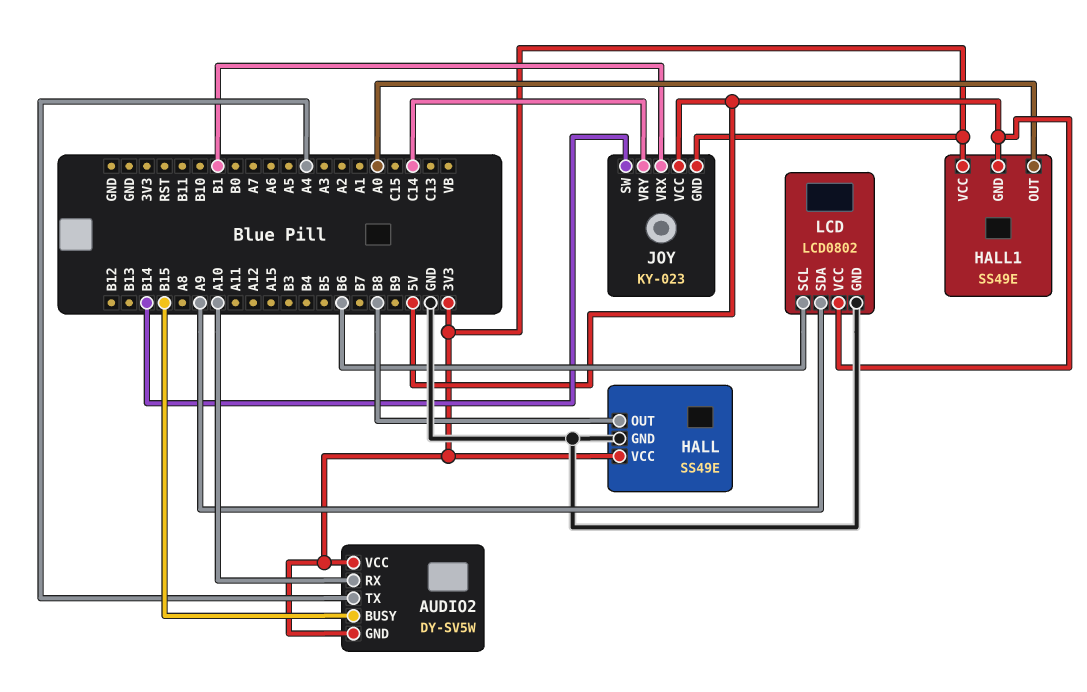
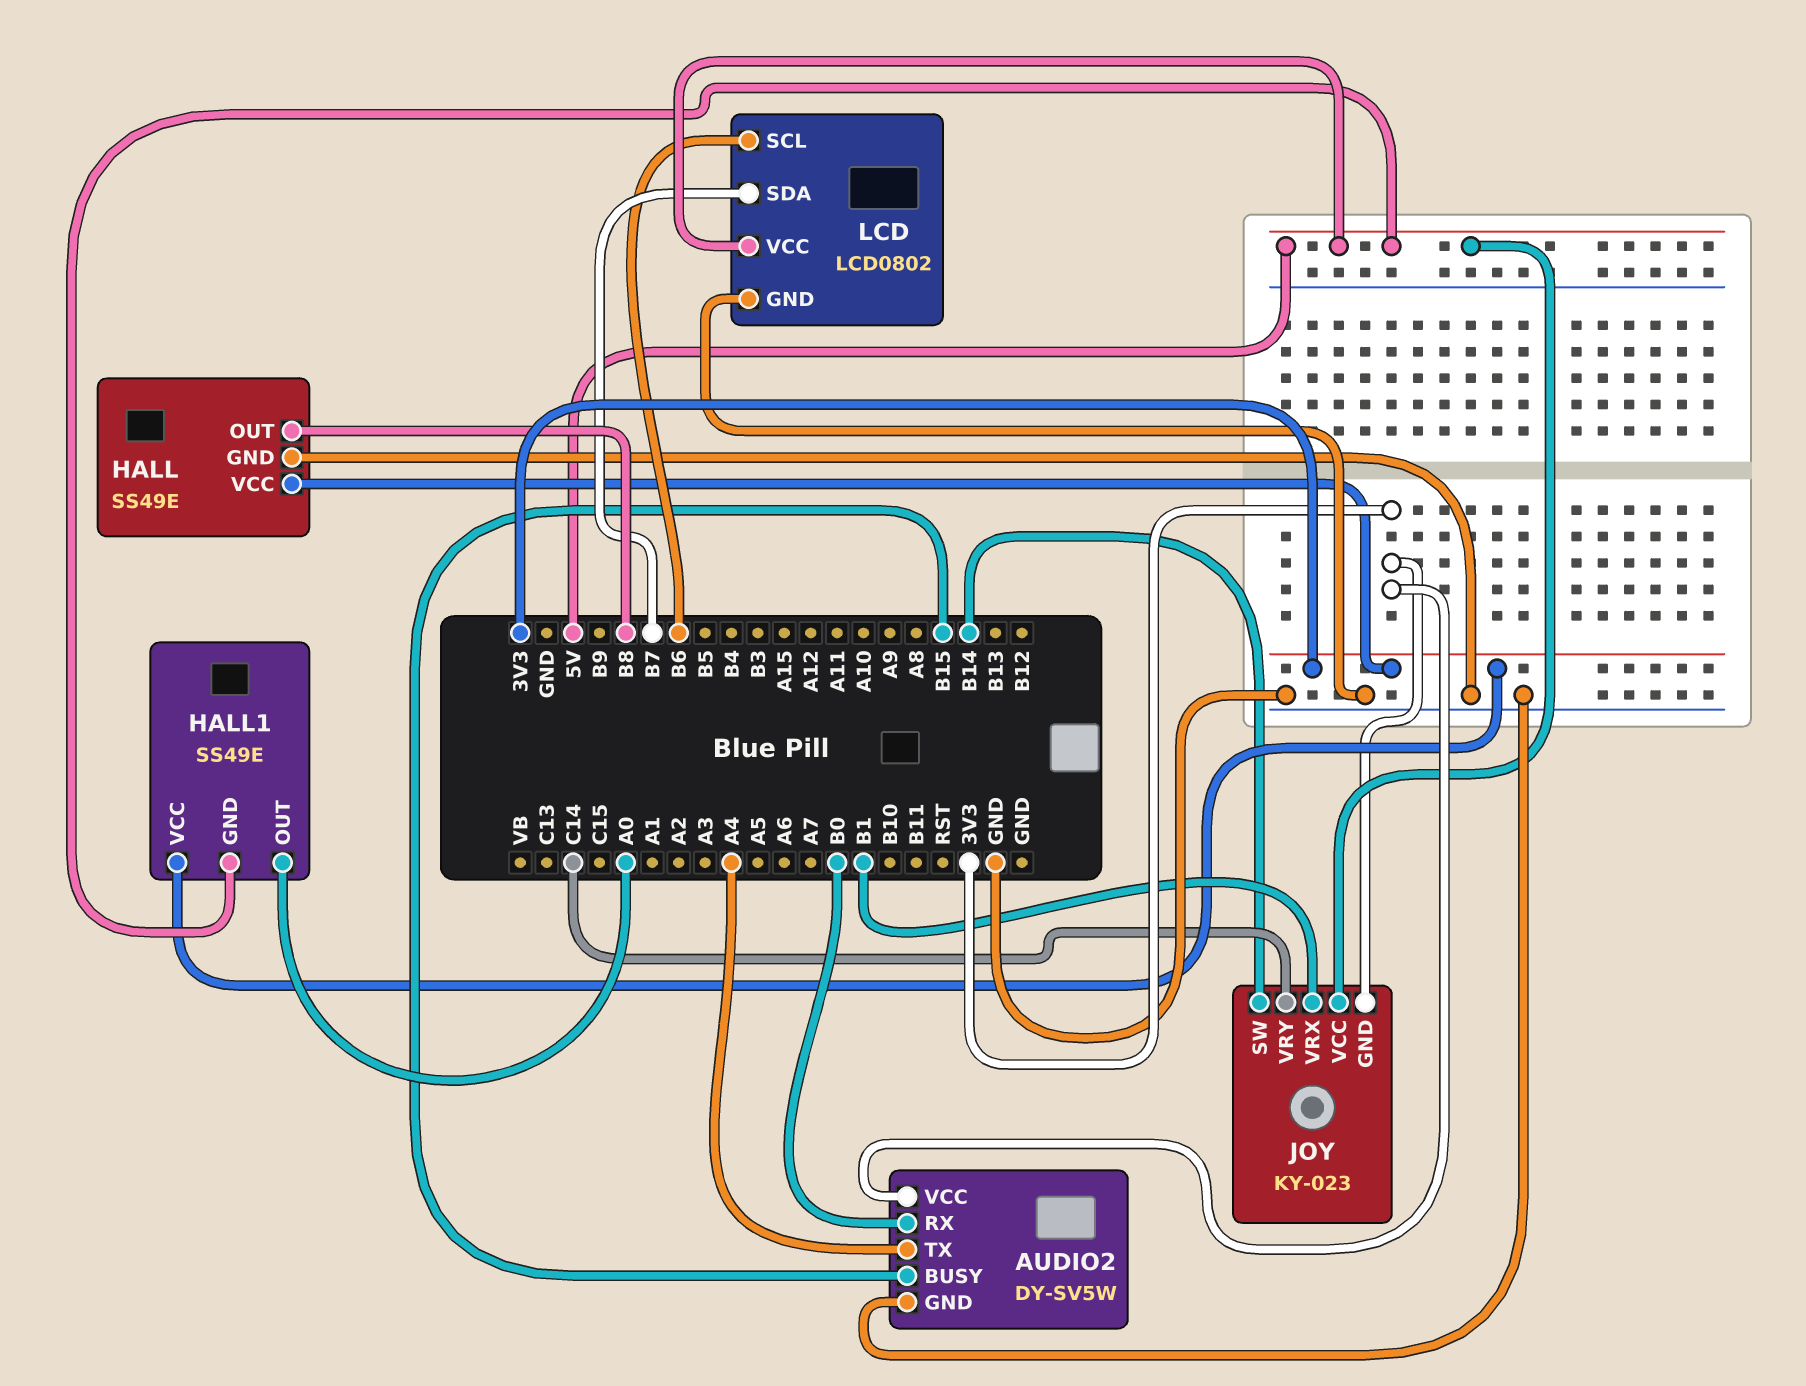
AUDIO2 pin GND: 3V3 -> GND
AUDIO2 pin RX: A10 -> B0
LCD pin SDA: A9 -> B7

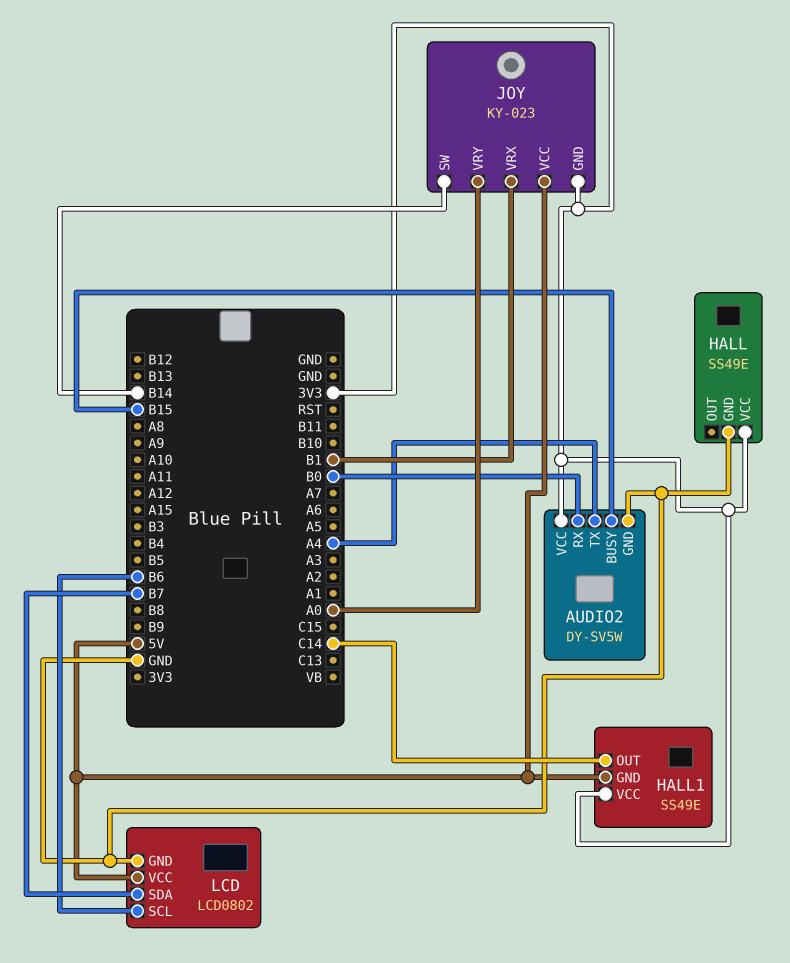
HALL pin OUT: B8 -> none
HALL1 pin OUT: A0 -> C14
JOY pin VRY: C14 -> A0

